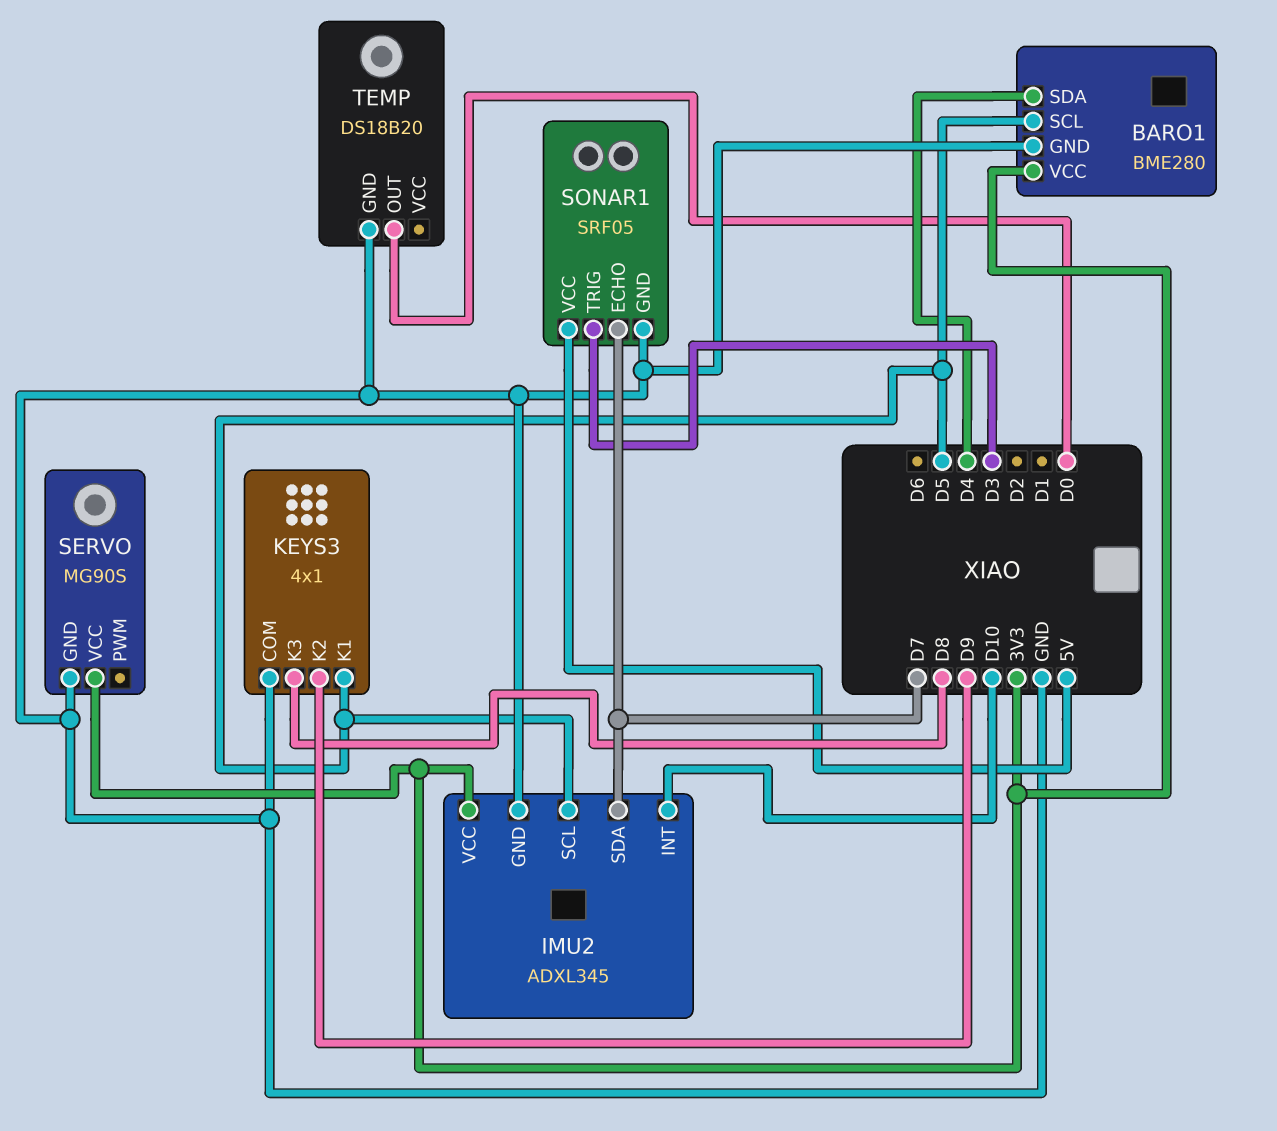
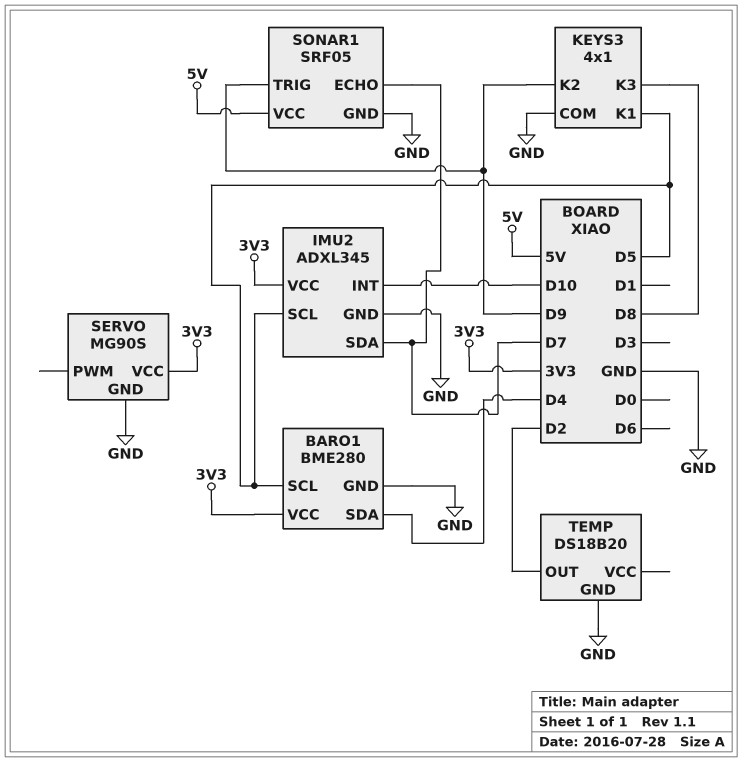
SONAR1 pin TRIG: D3 -> D9
TEMP pin OUT: D0 -> D2

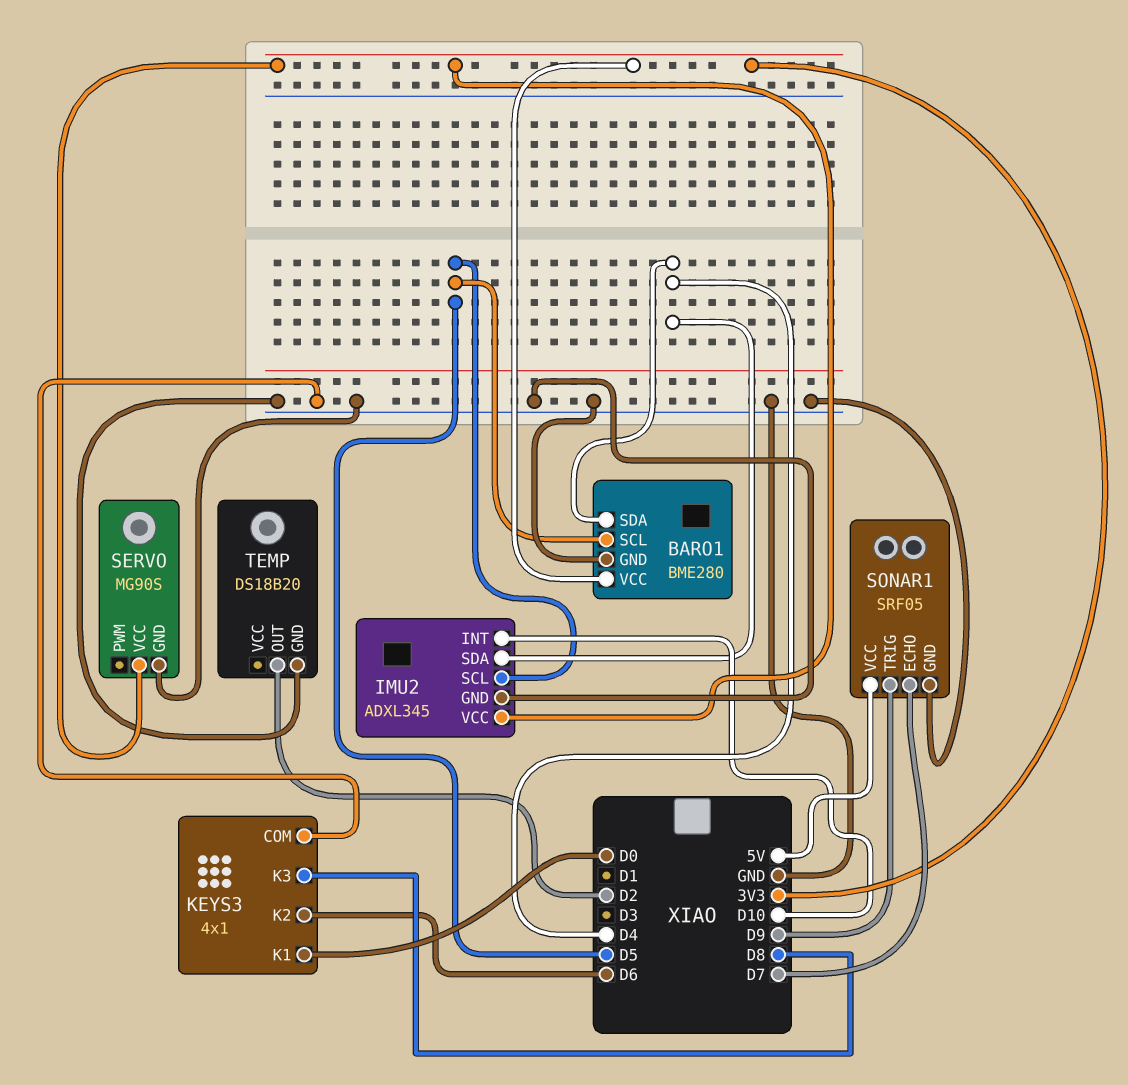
IMU2 pin SDA: D7 -> D4
KEYS3 pin K1: D5 -> D0
KEYS3 pin K2: D9 -> D6

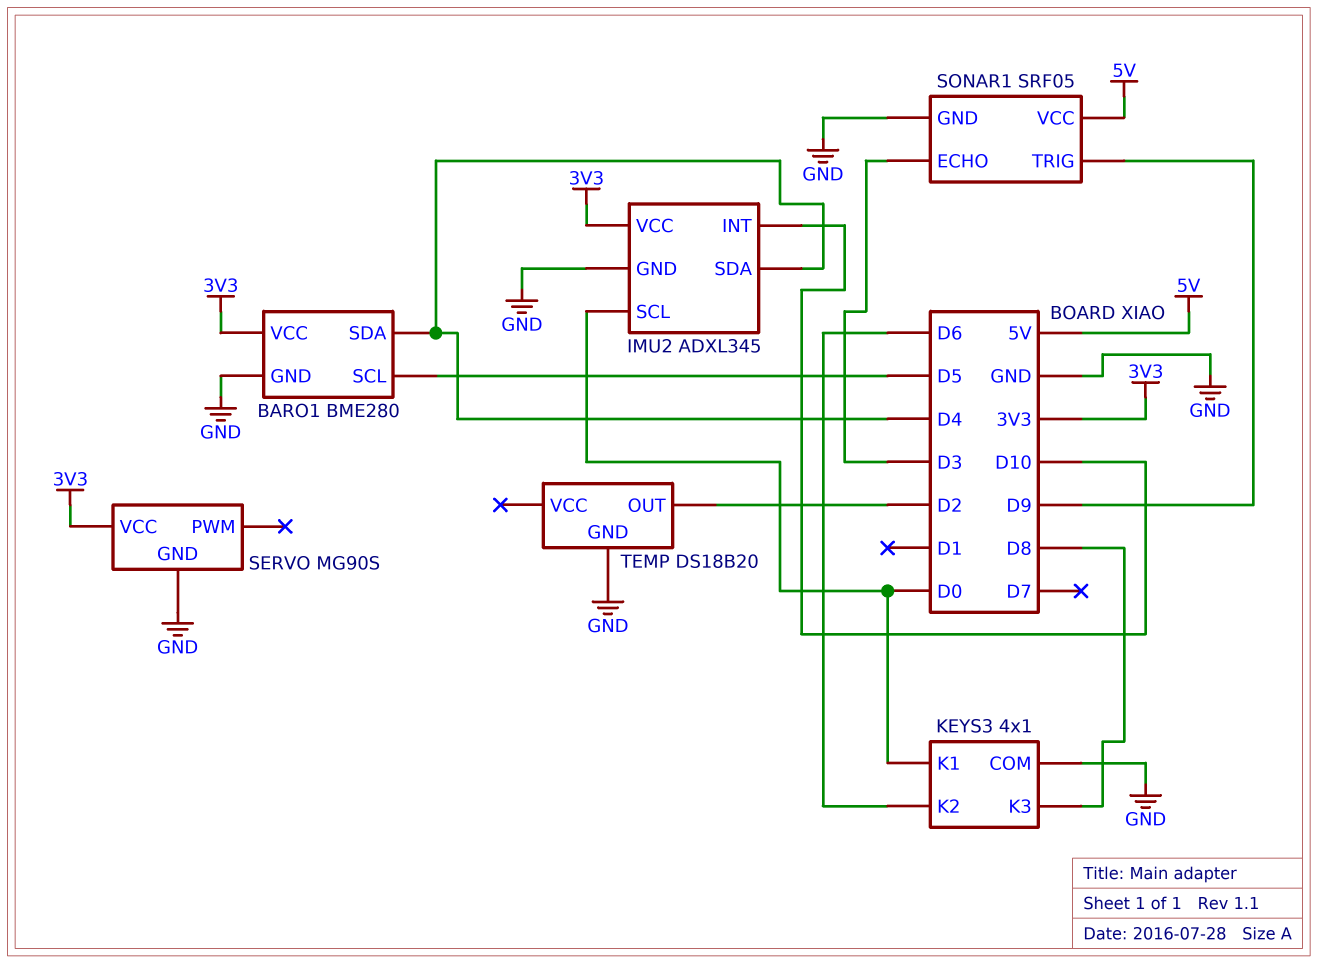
IMU2 pin SCL: D5 -> D0
SONAR1 pin ECHO: D7 -> D3

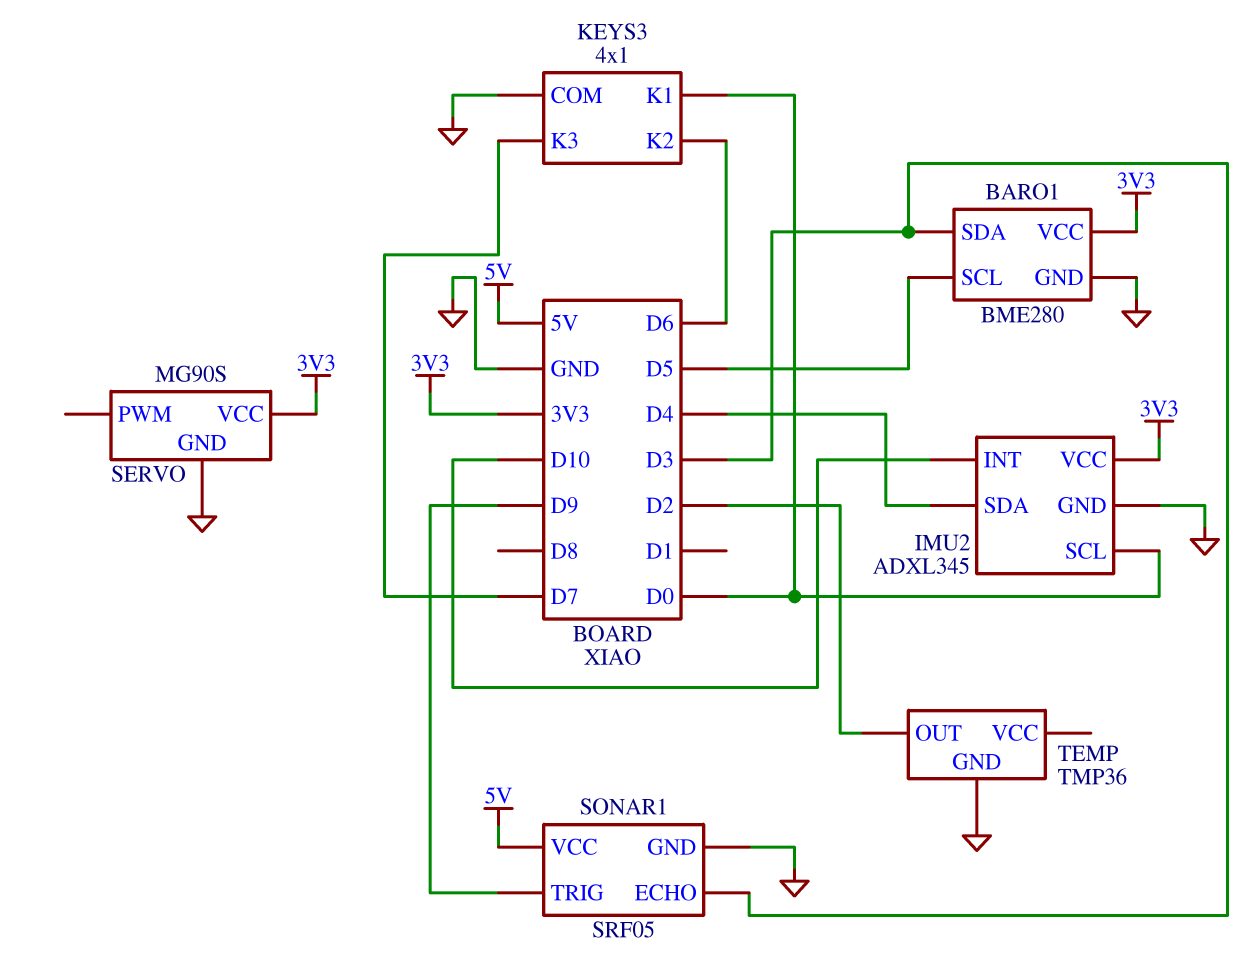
BARO1 pin SDA: D4 -> D3
KEYS3 pin K3: D8 -> D7
TEMP: DS18B20 -> TMP36

